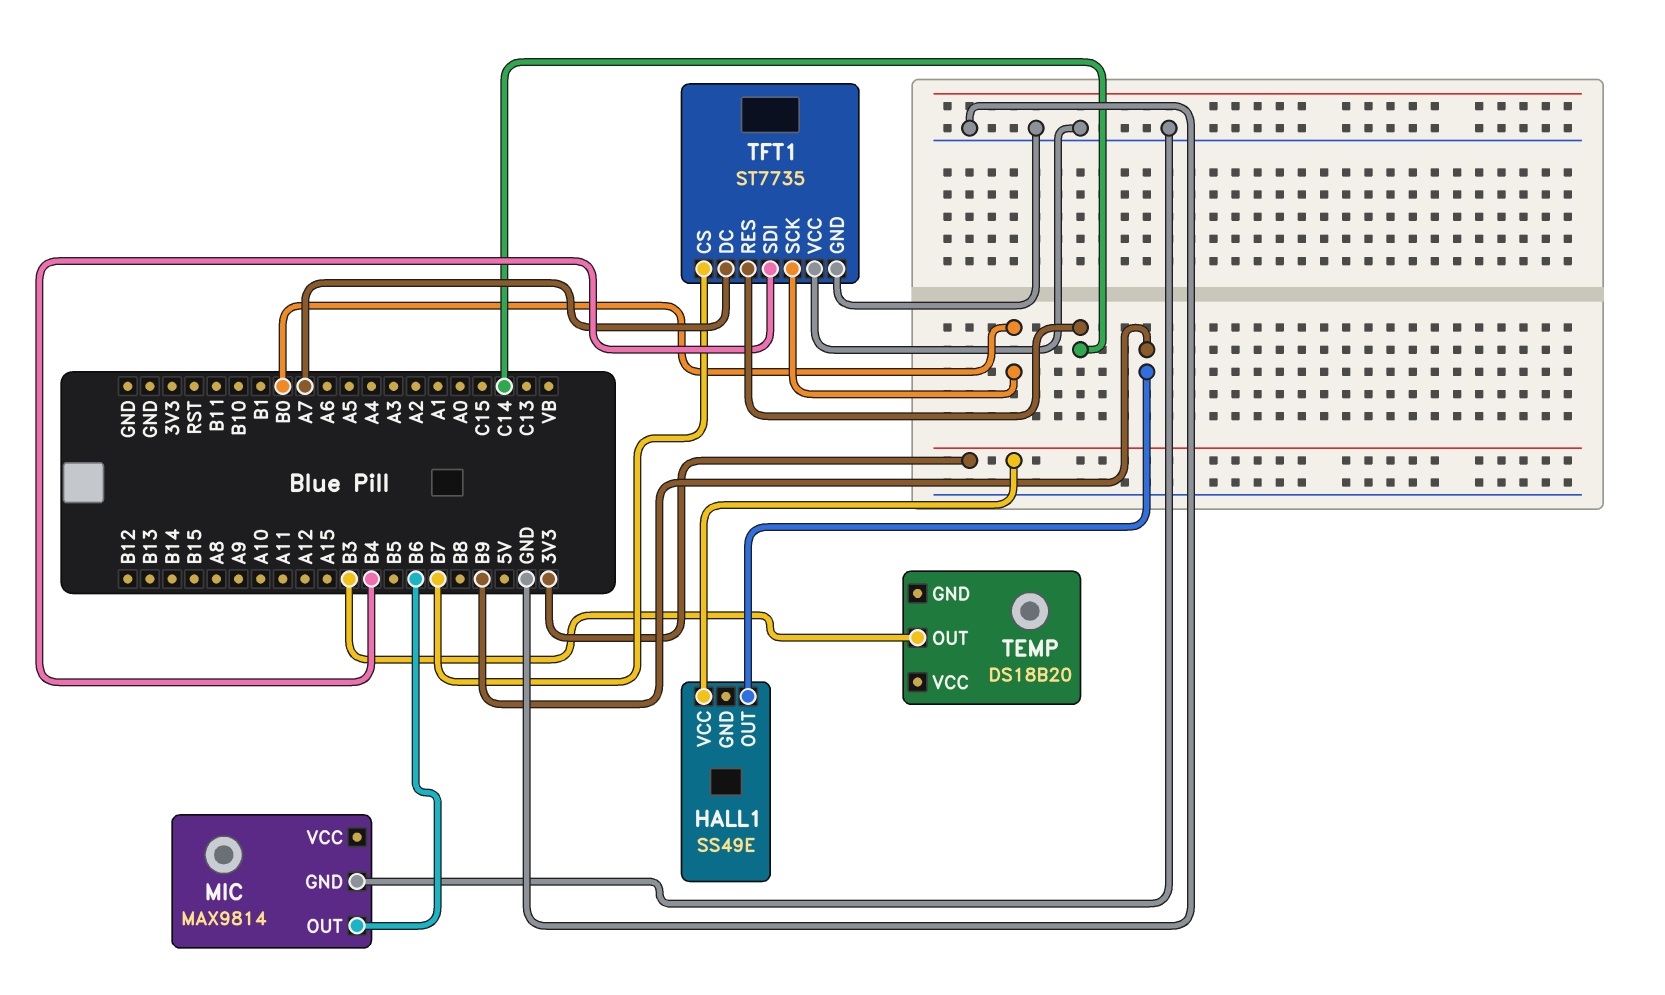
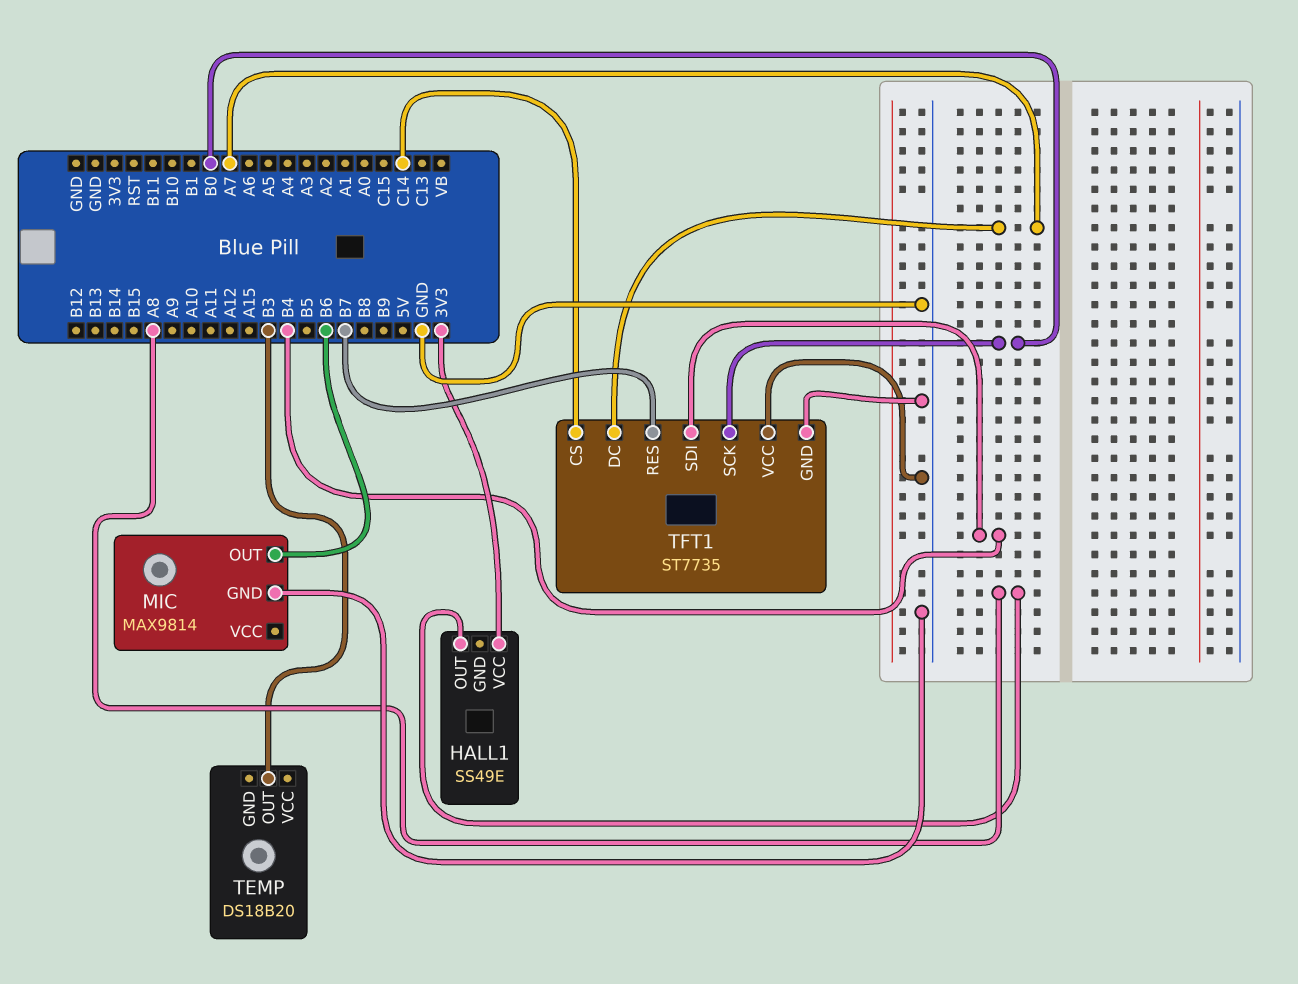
HALL1 pin OUT: B9 -> A8
TFT1 pin CS: B7 -> C14
TFT1 pin RES: C14 -> B7

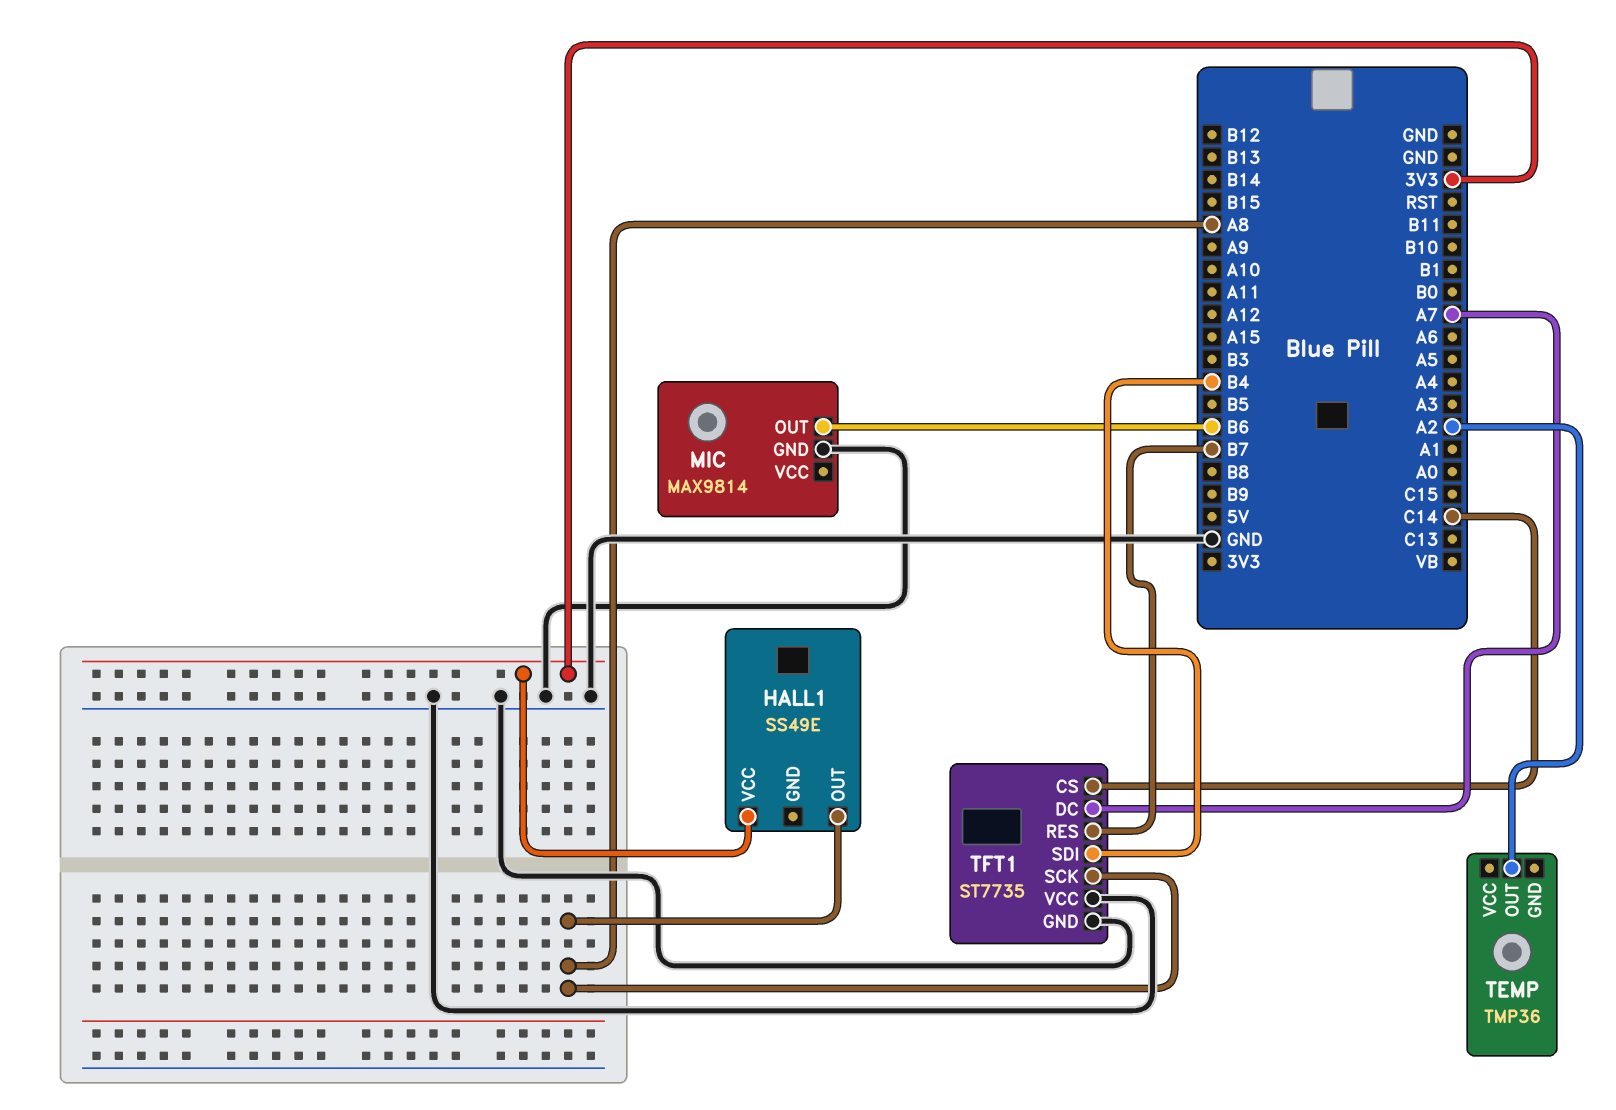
TEMP: DS18B20 -> TMP36
TEMP pin OUT: B3 -> A2
TFT1 pin SCK: B0 -> A8

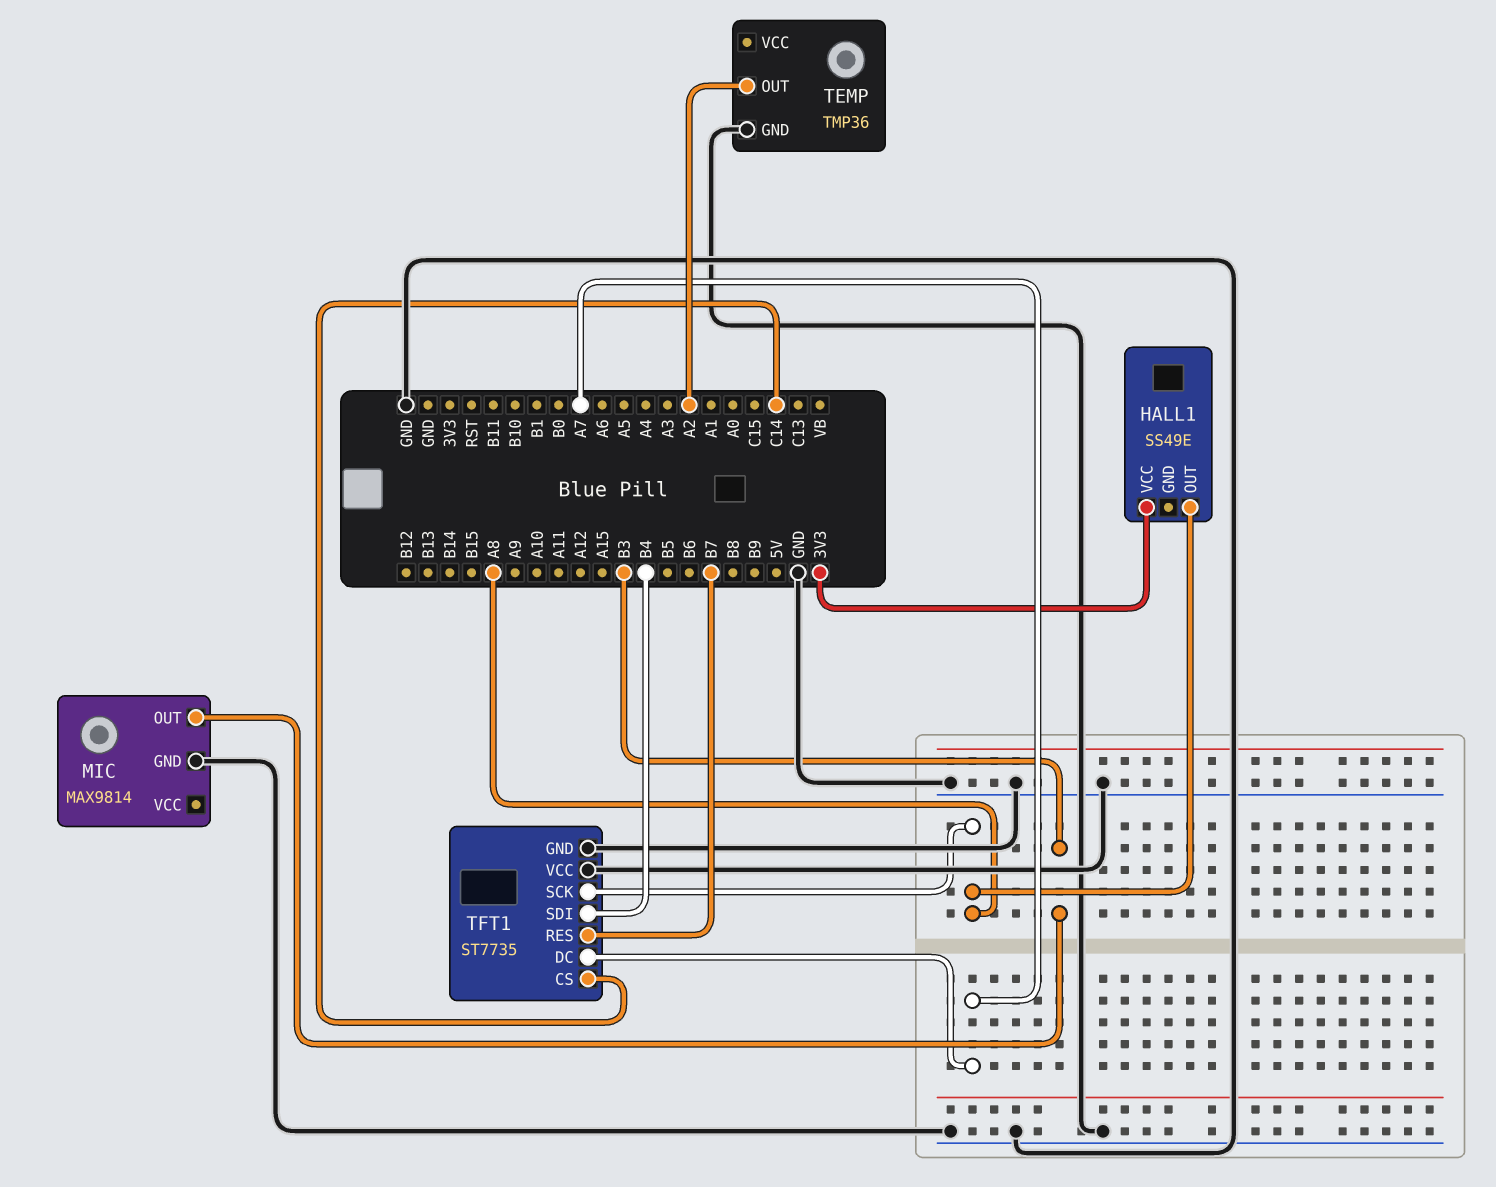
MIC pin OUT: B6 -> B3
TEMP pin GND: none -> GND

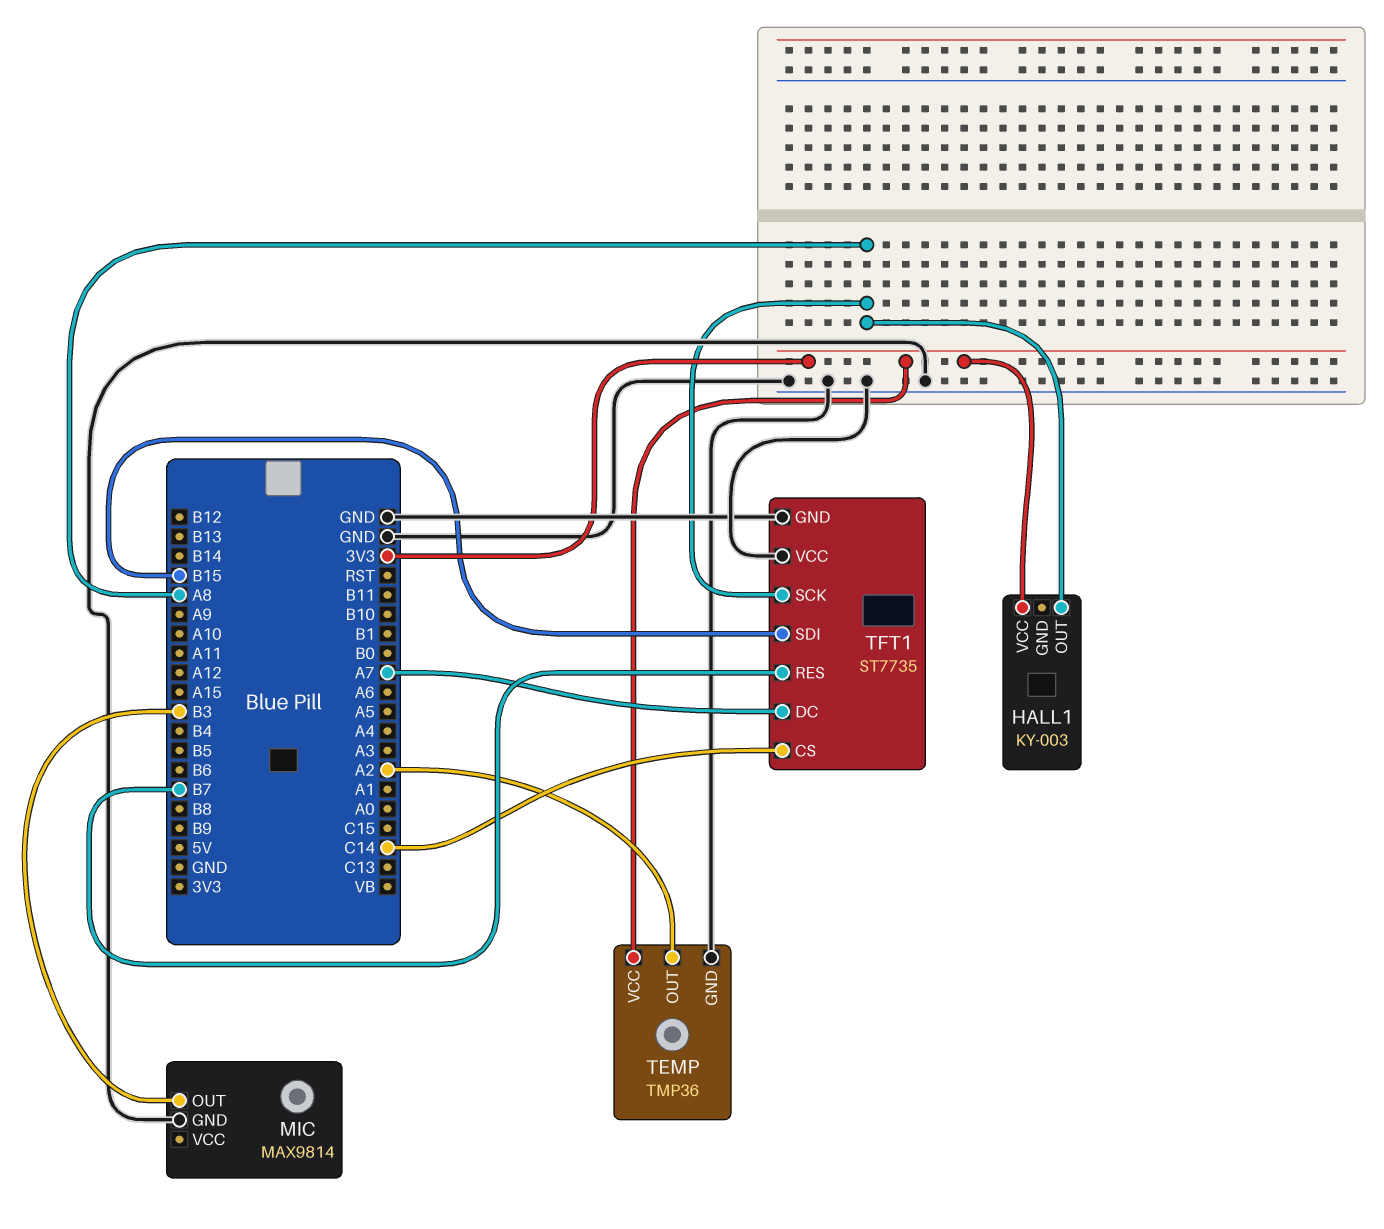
HALL1: SS49E -> KY-003
TEMP pin VCC: none -> 3V3
TFT1 pin SDI: B4 -> B15

